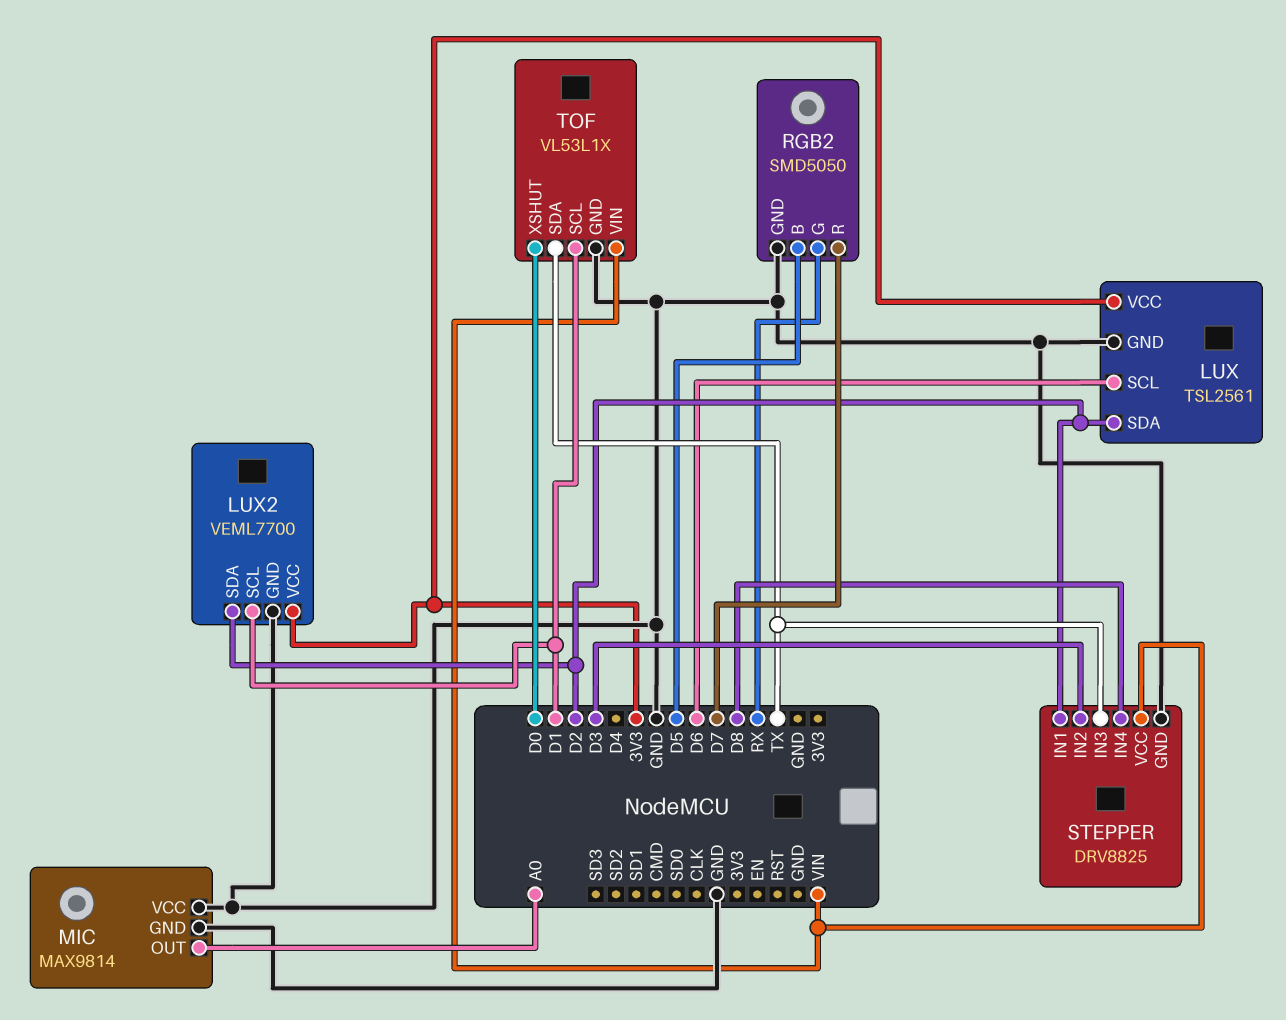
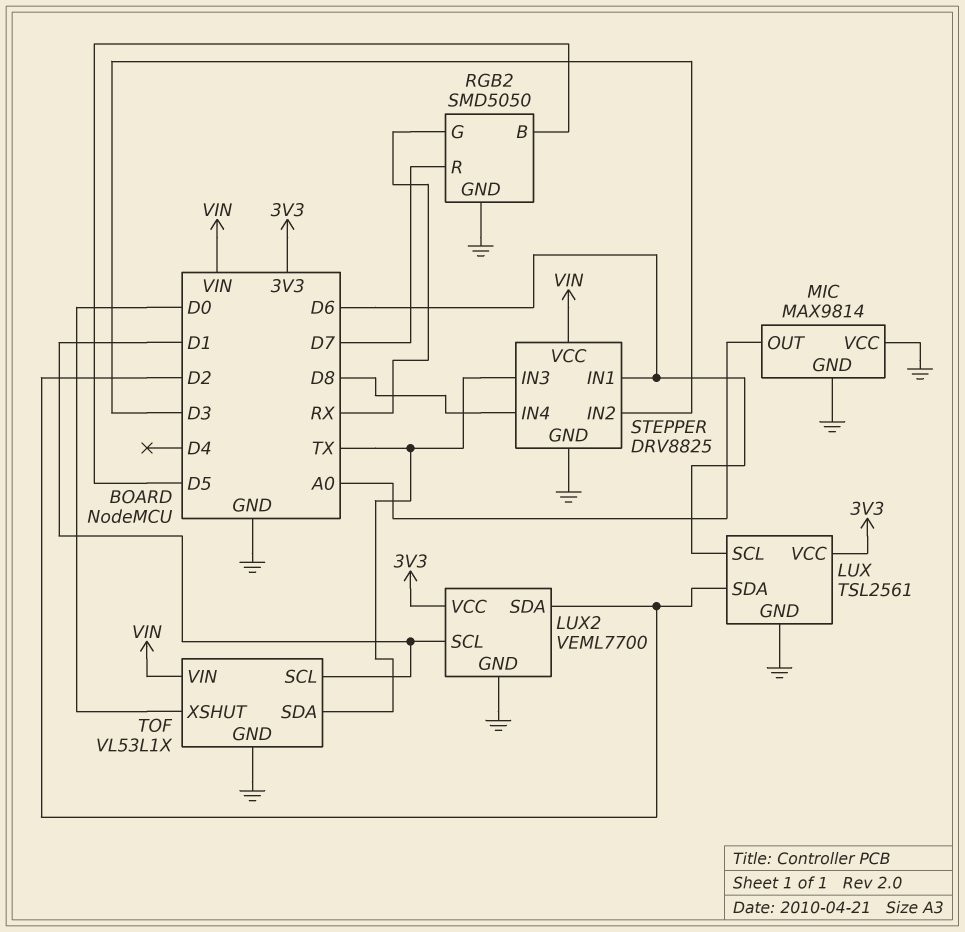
STEPPER pin IN1: D2 -> D6

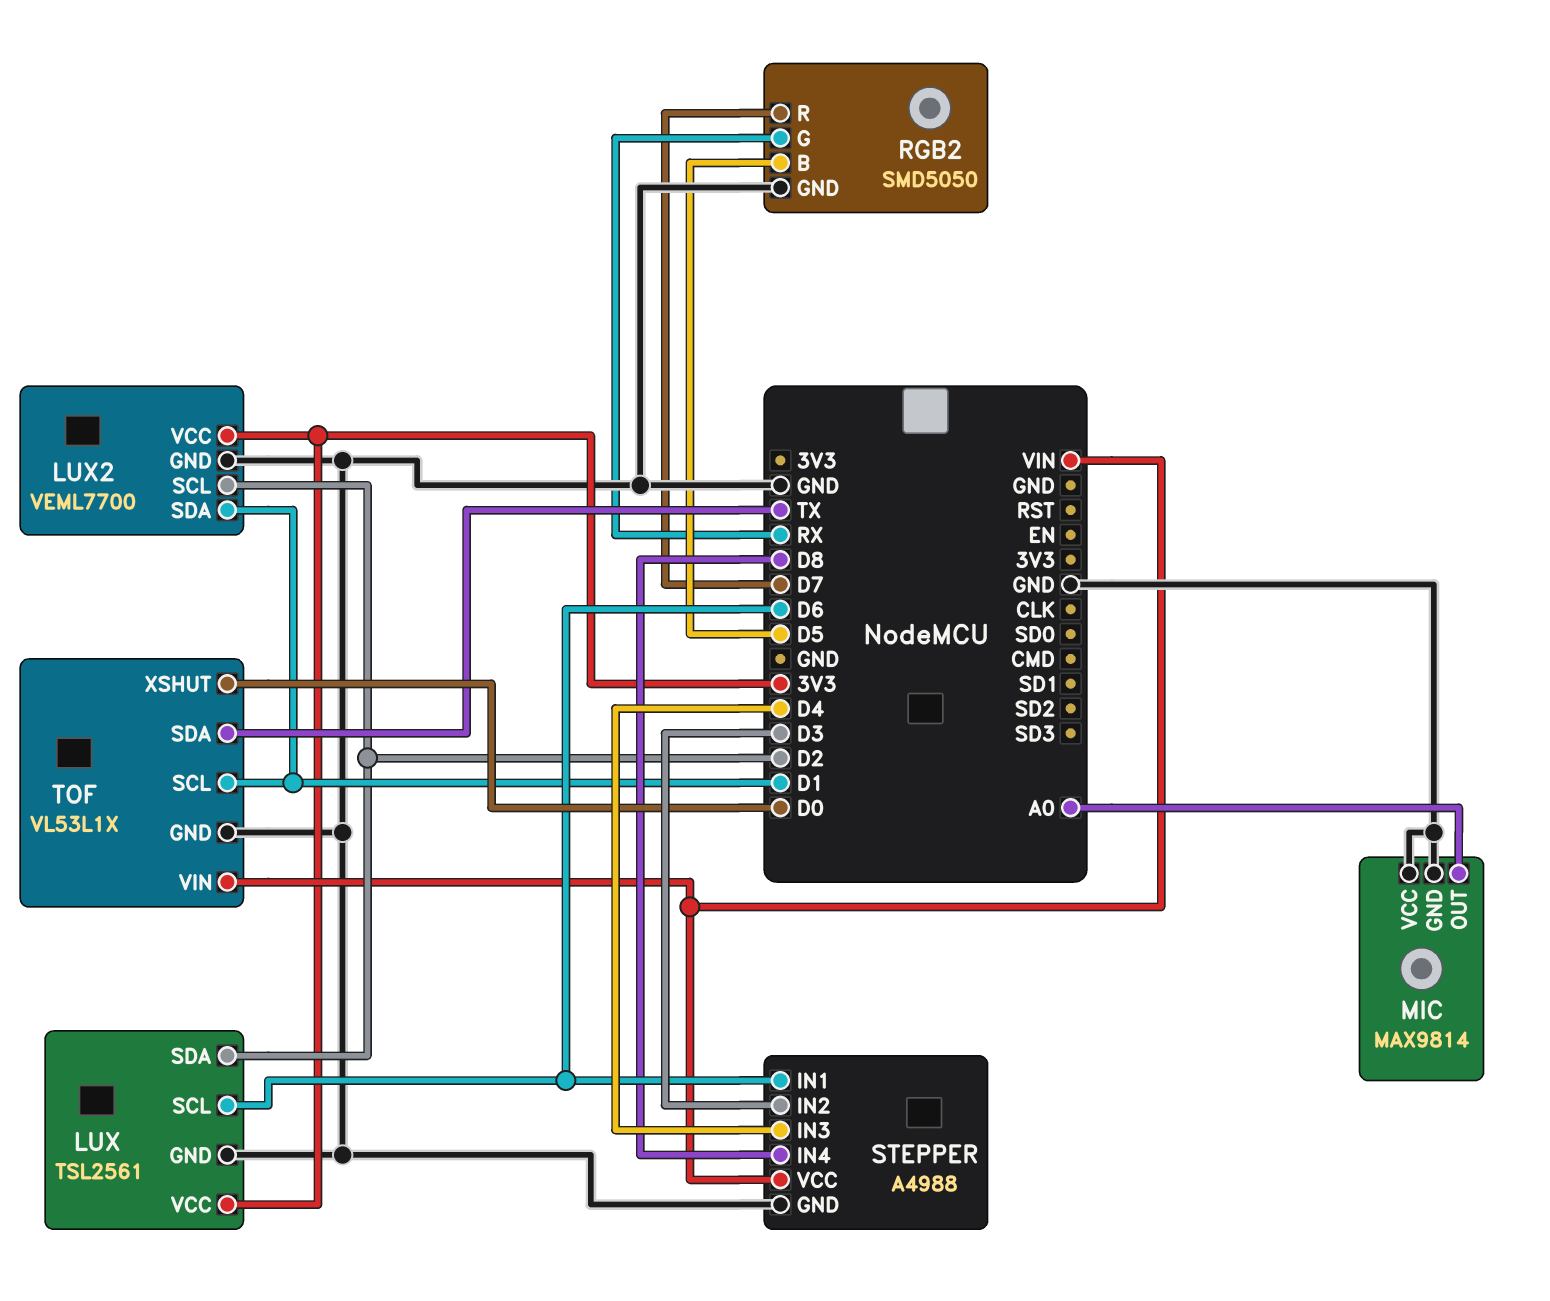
LUX2 pin SCL: D1 -> D2
LUX2 pin SDA: D2 -> D1
STEPPER: DRV8825 -> A4988
STEPPER pin IN3: TX -> D4

